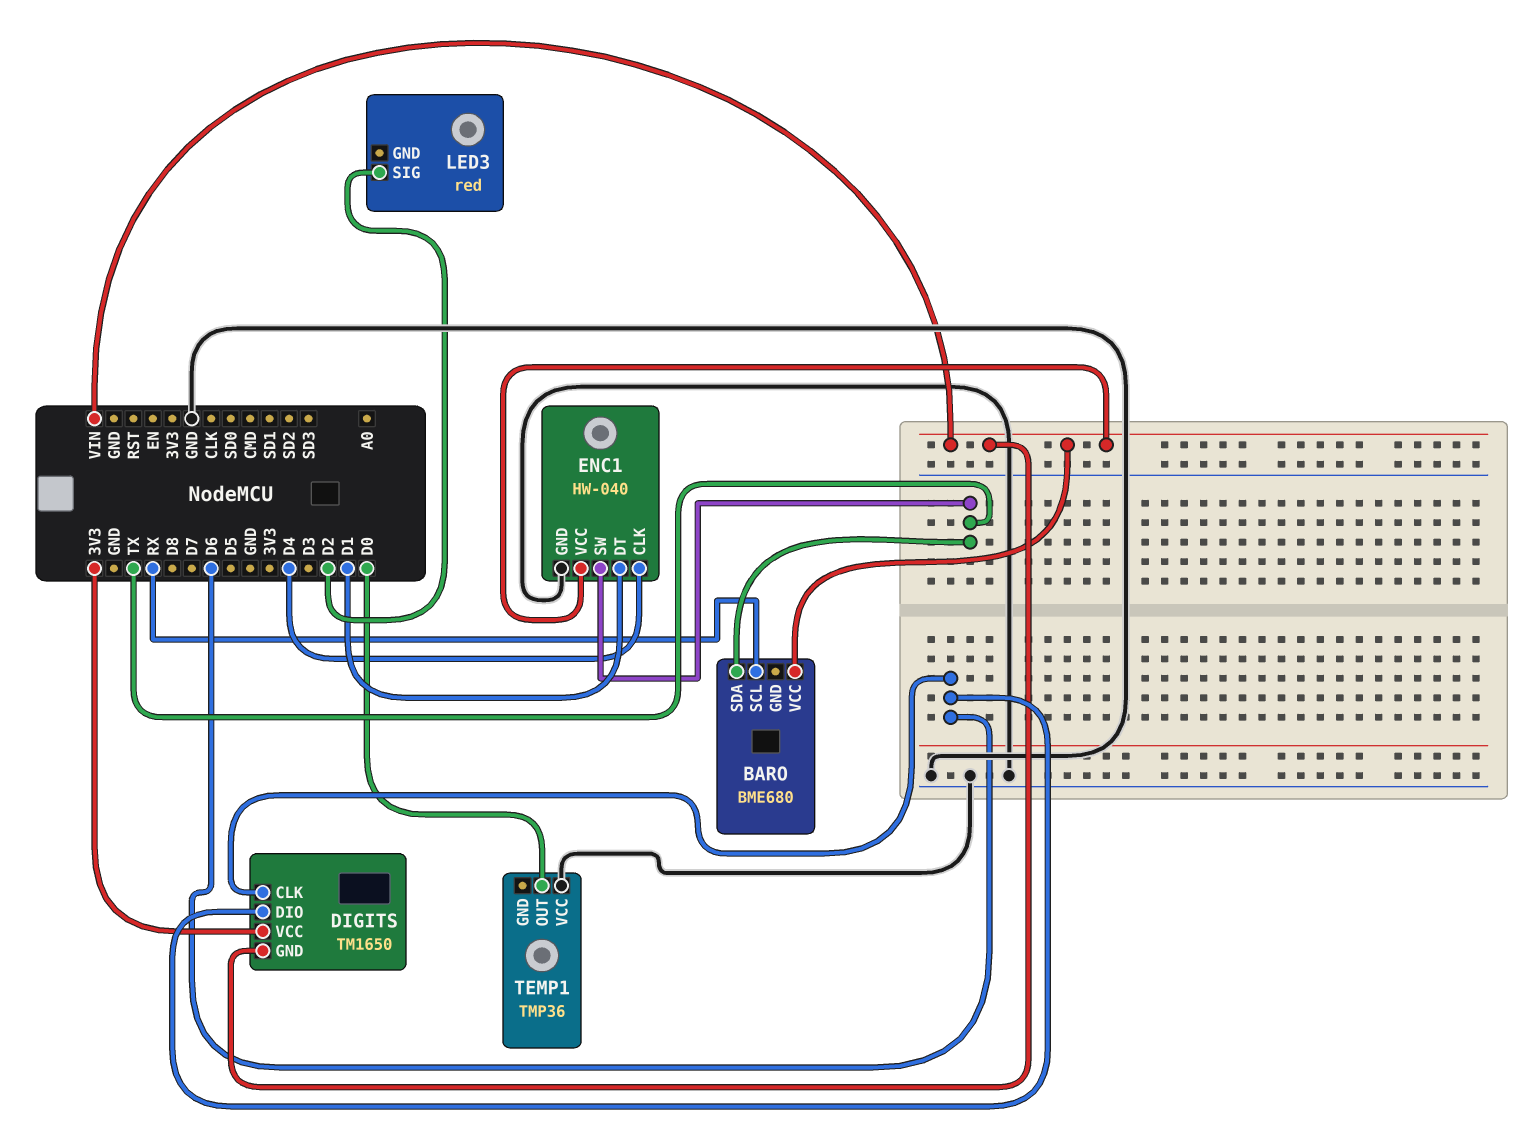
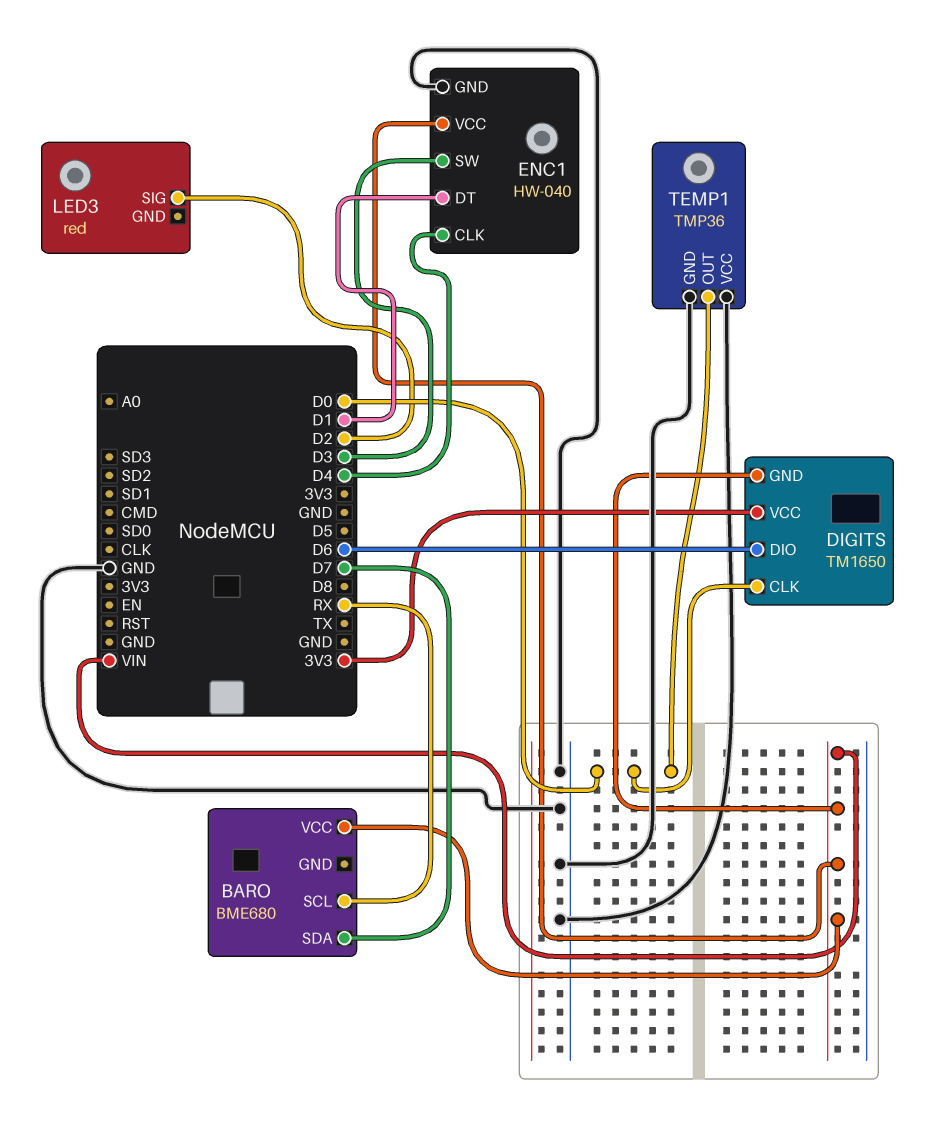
BARO pin SDA: TX -> D7
DIGITS pin CLK: D6 -> D0
ENC1 pin SW: TX -> D3
TEMP1 pin GND: none -> GND

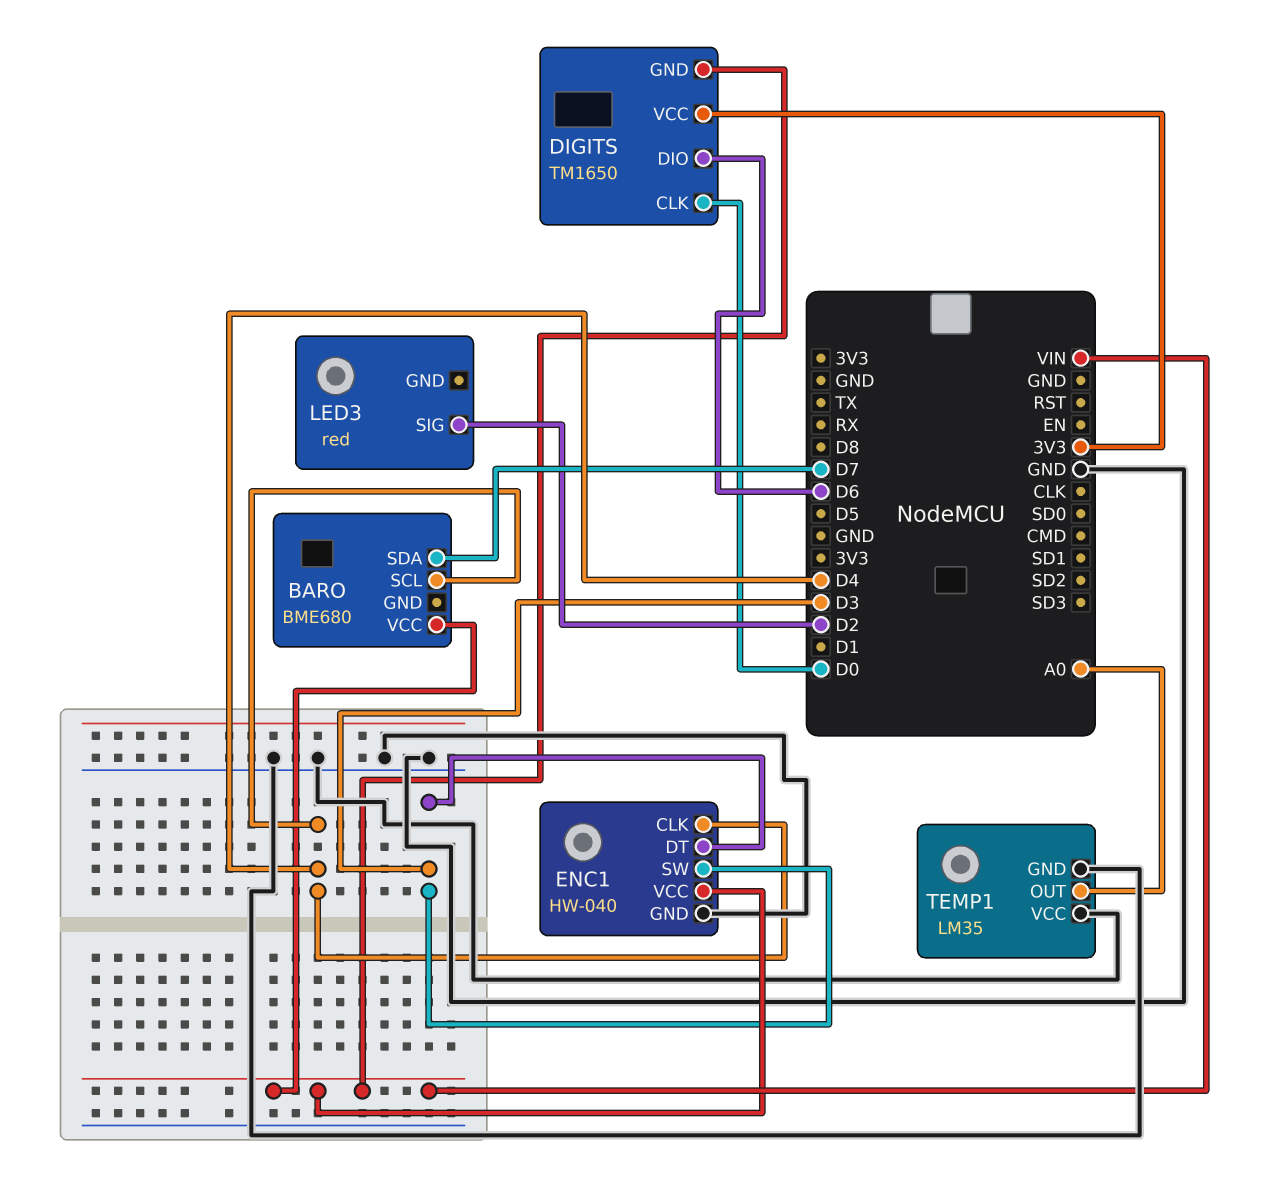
BARO pin SCL: RX -> D4
ENC1 pin DT: D1 -> D3
TEMP1: TMP36 -> LM35
TEMP1 pin OUT: D0 -> A0

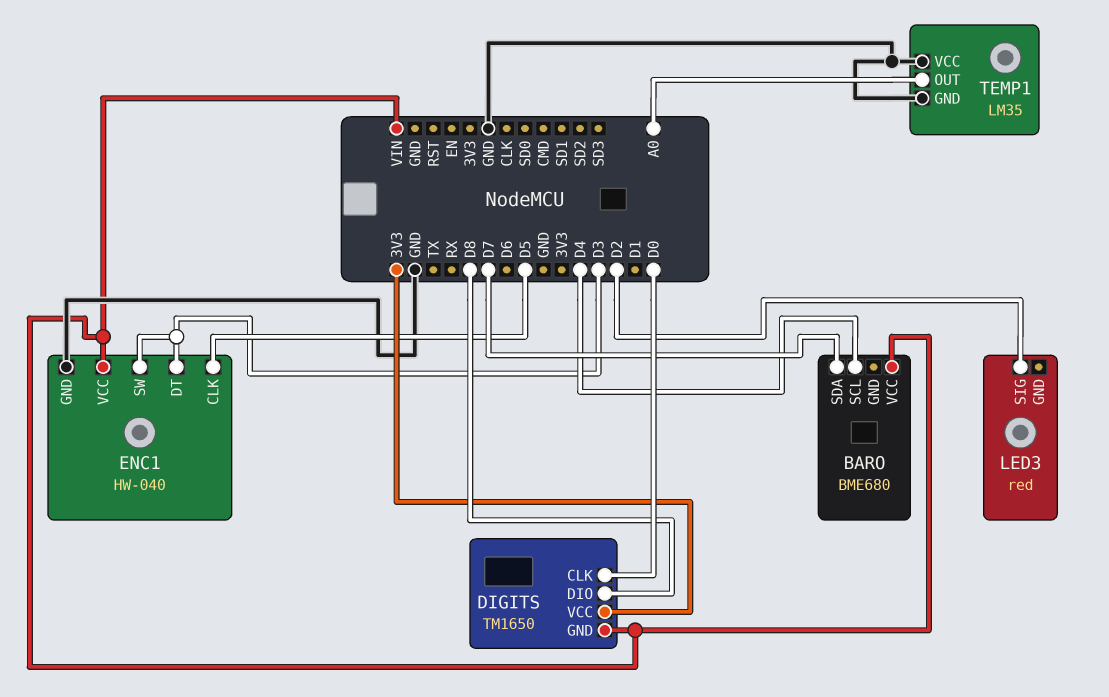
DIGITS pin DIO: D6 -> D8
ENC1 pin CLK: D4 -> D5

